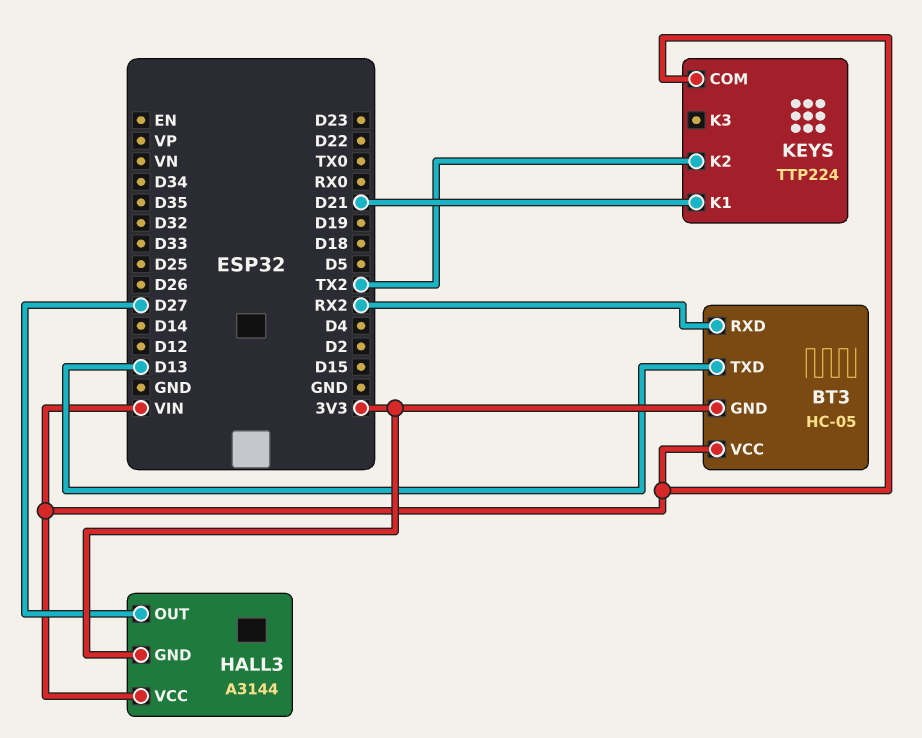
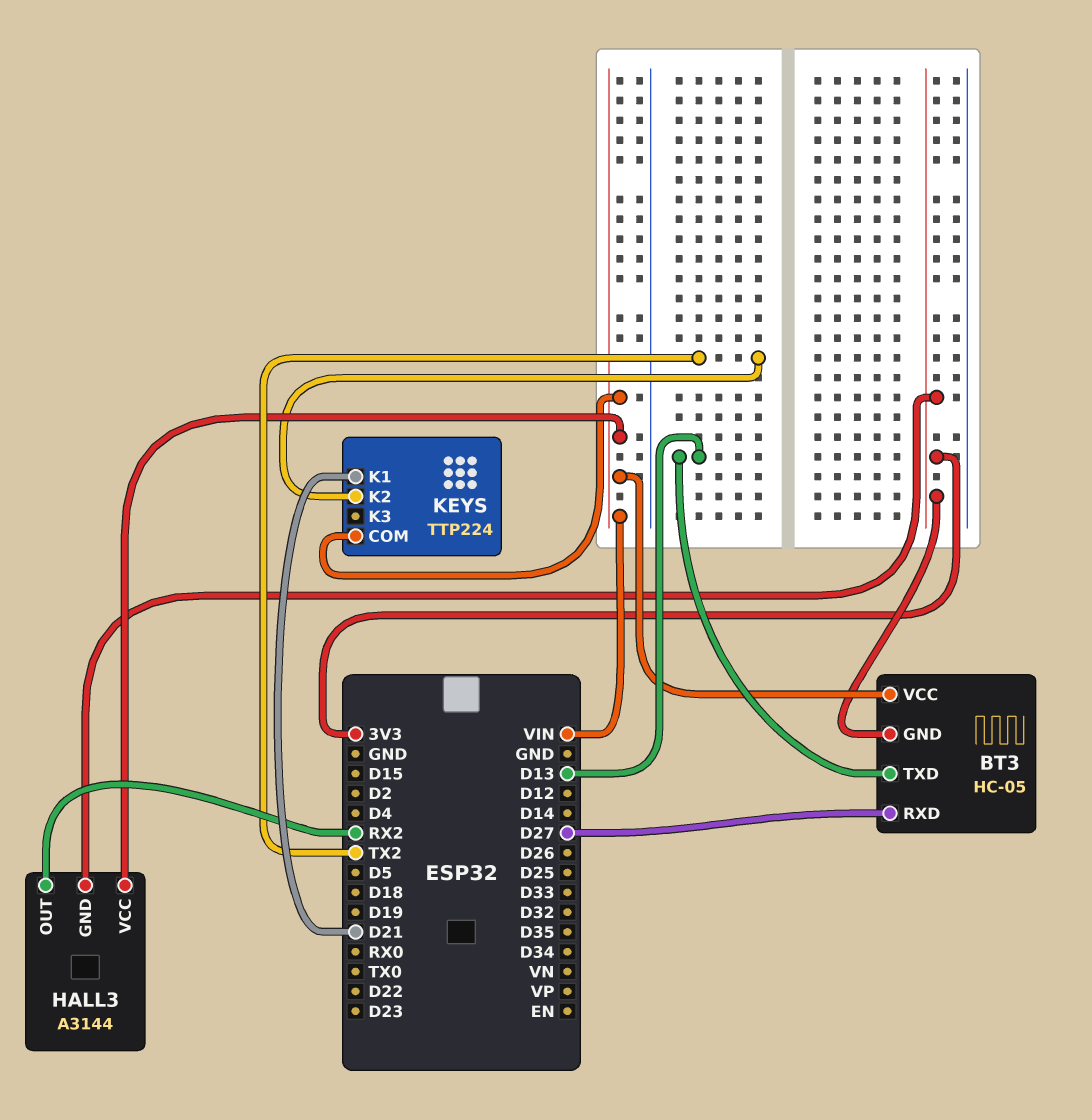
BT3 pin RXD: RX2 -> D27
HALL3 pin OUT: D27 -> RX2

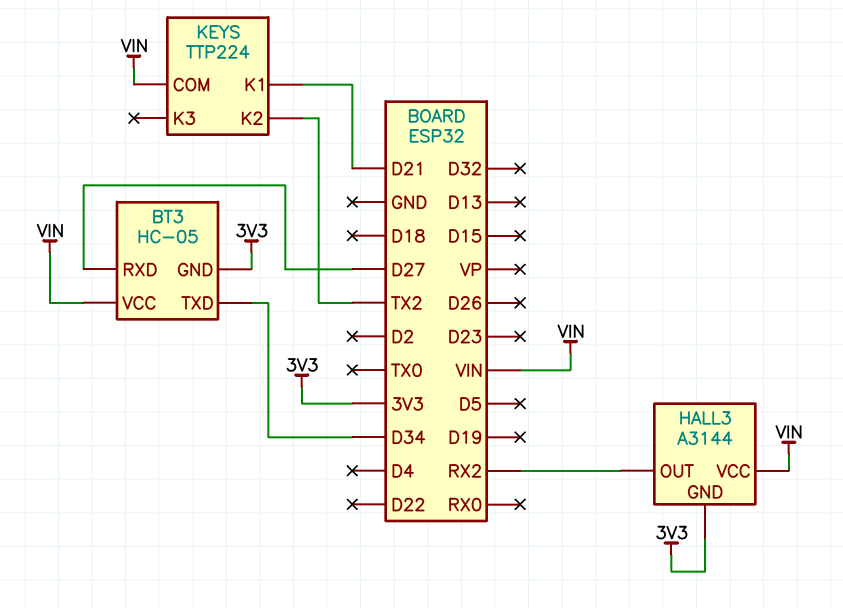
BT3 pin TXD: D13 -> D34

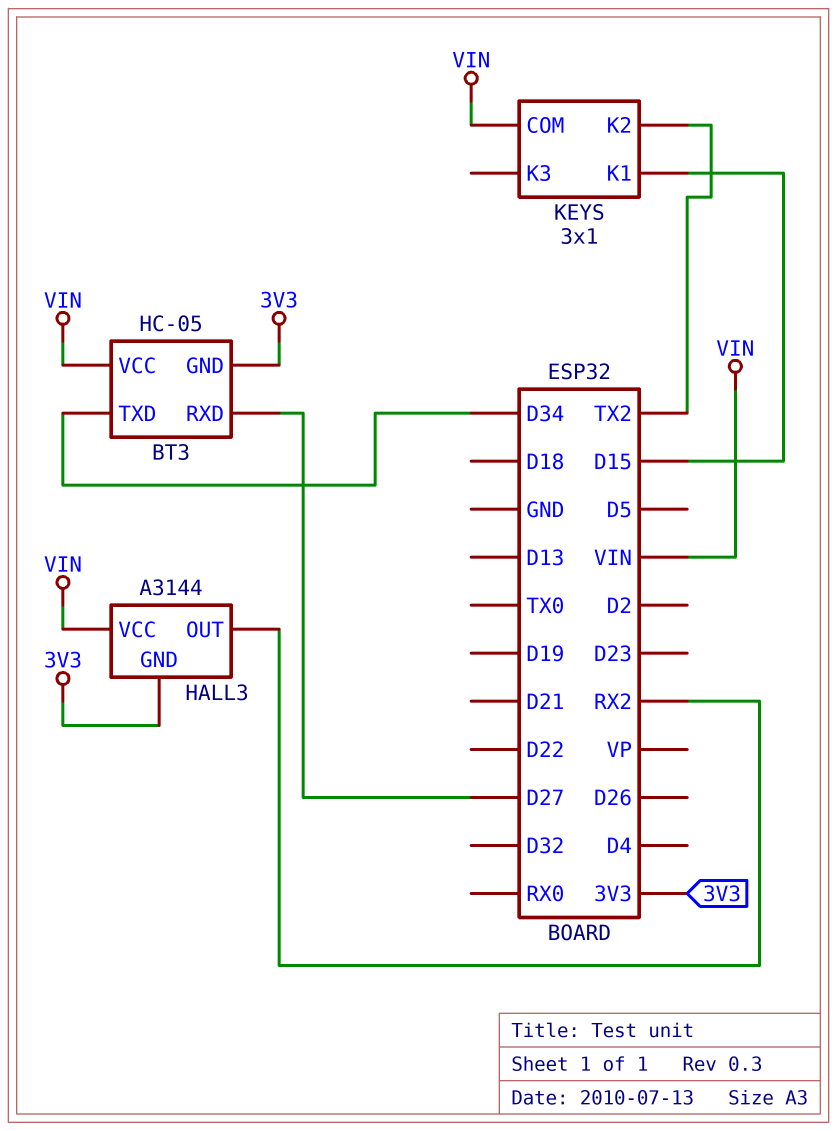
KEYS: TTP224 -> 3x1
KEYS pin K1: D21 -> D15

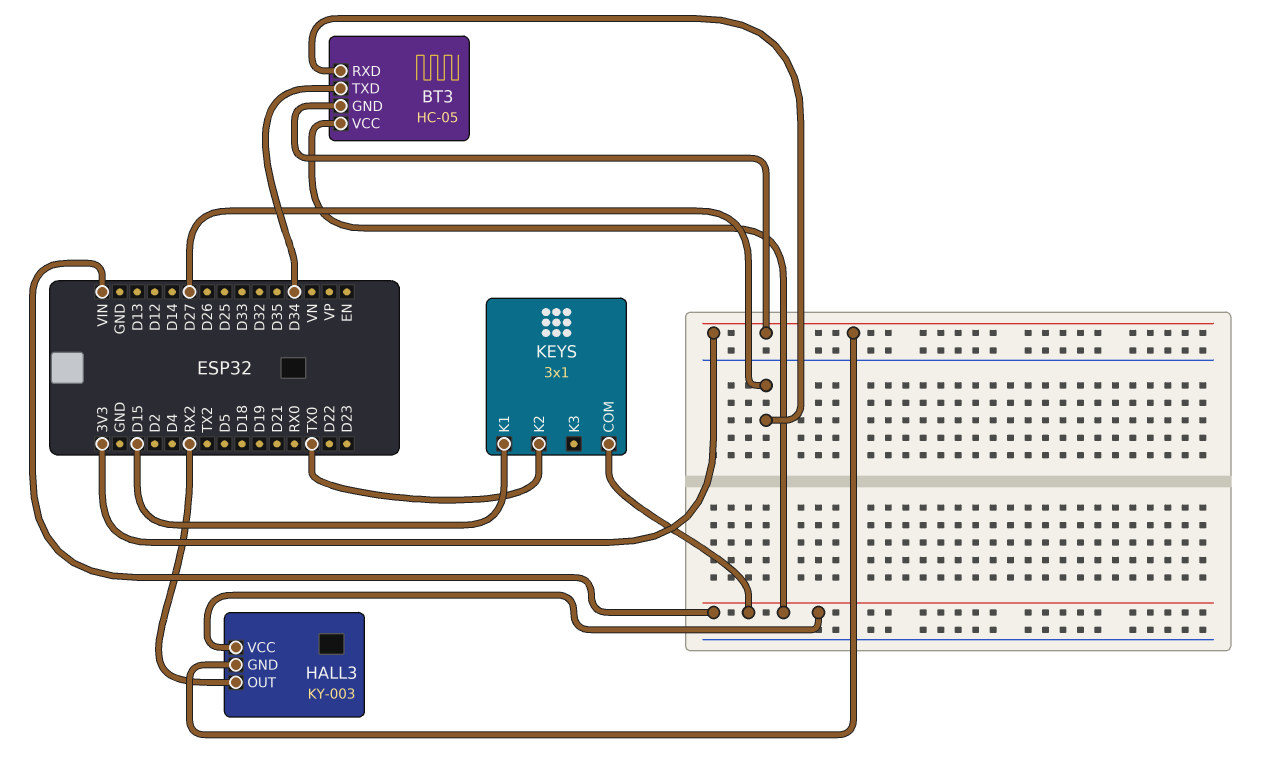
HALL3: A3144 -> KY-003
KEYS pin K2: TX2 -> TX0

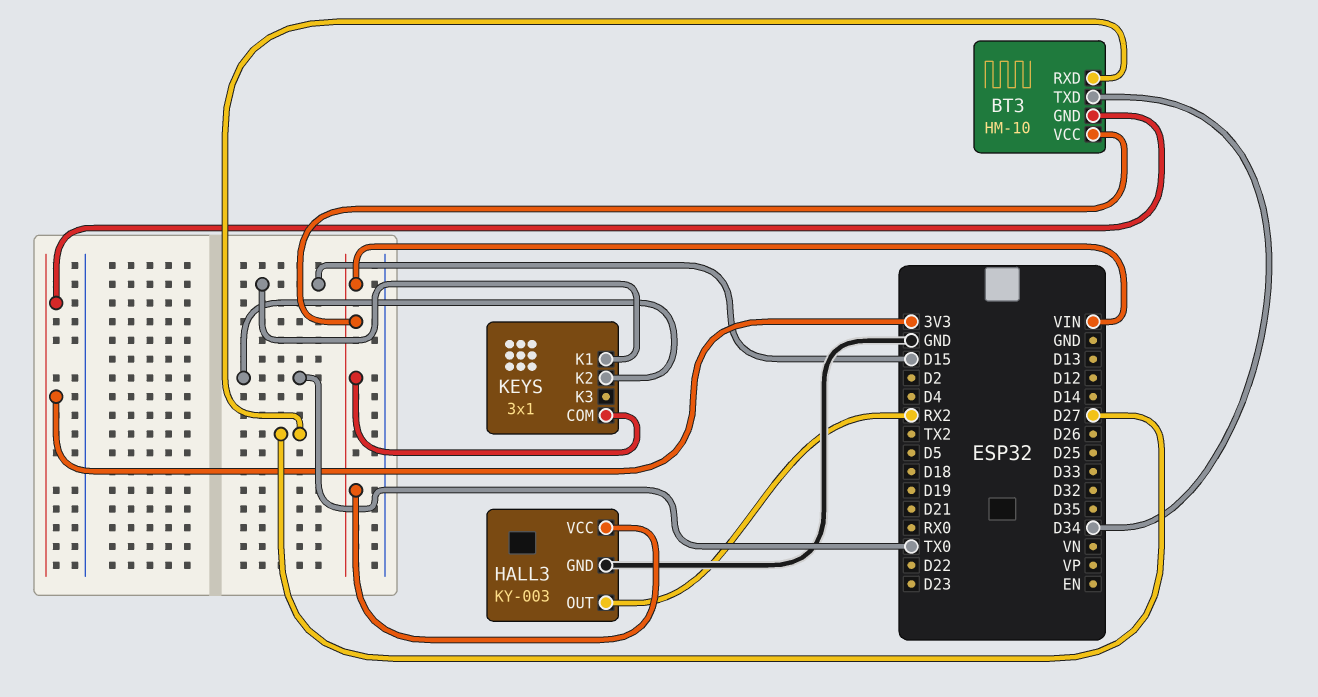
BT3: HC-05 -> HM-10
HALL3 pin GND: 3V3 -> GND

